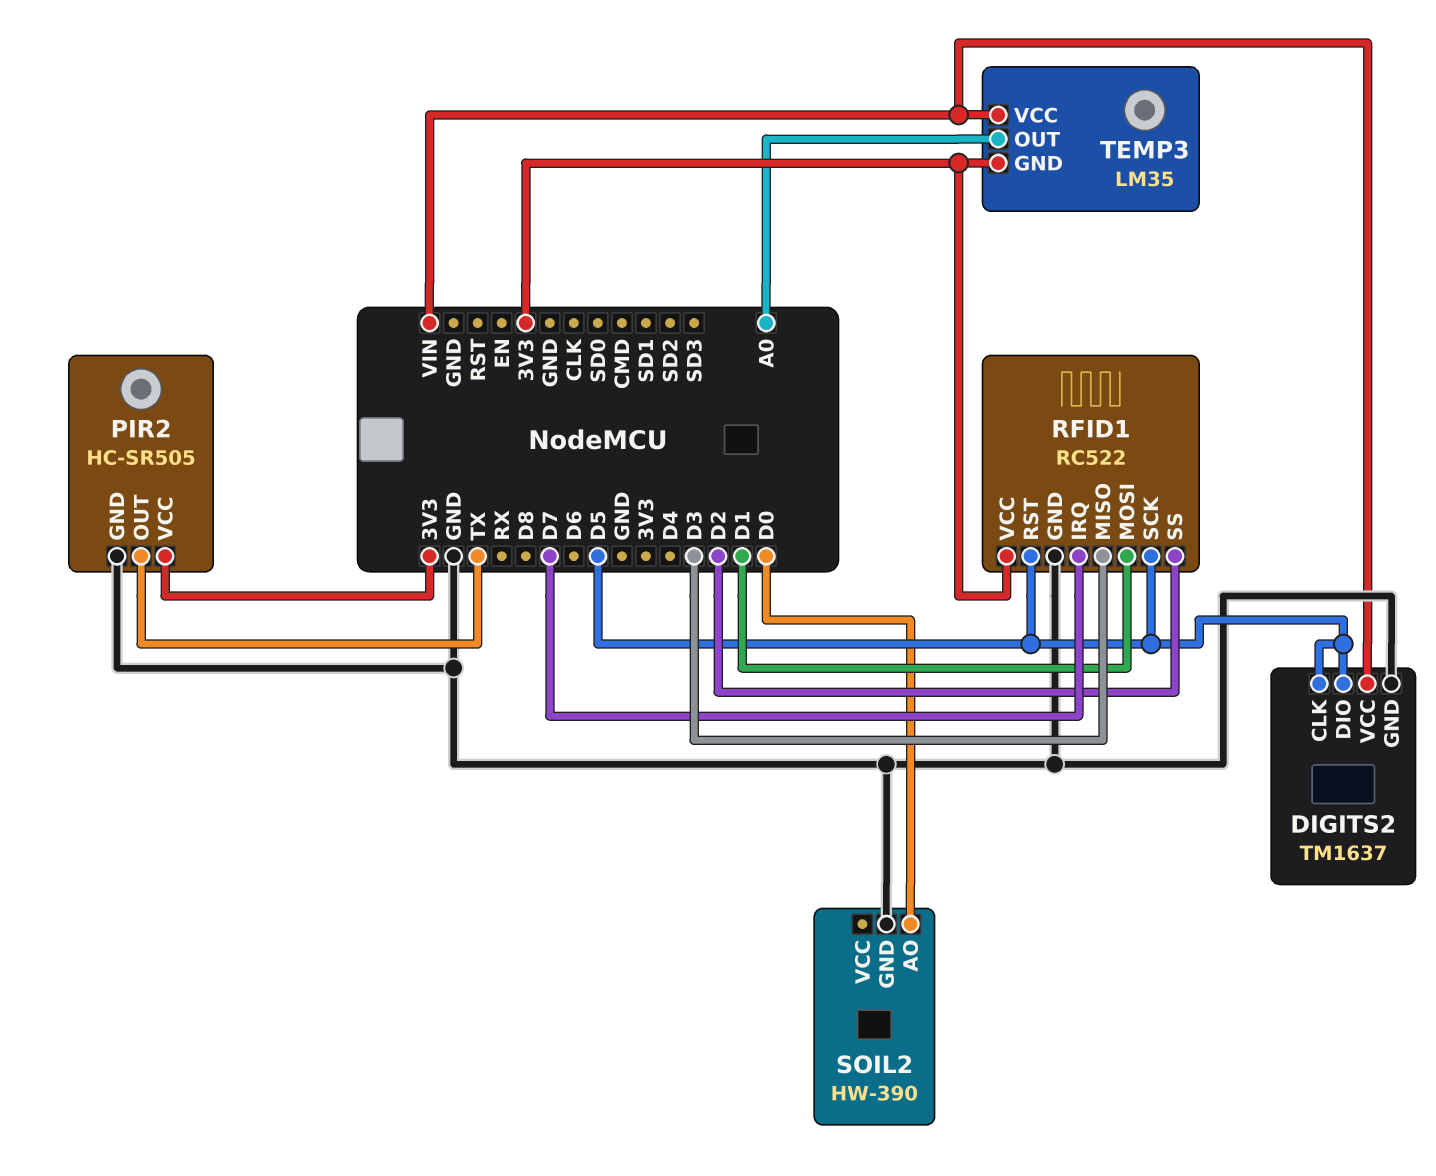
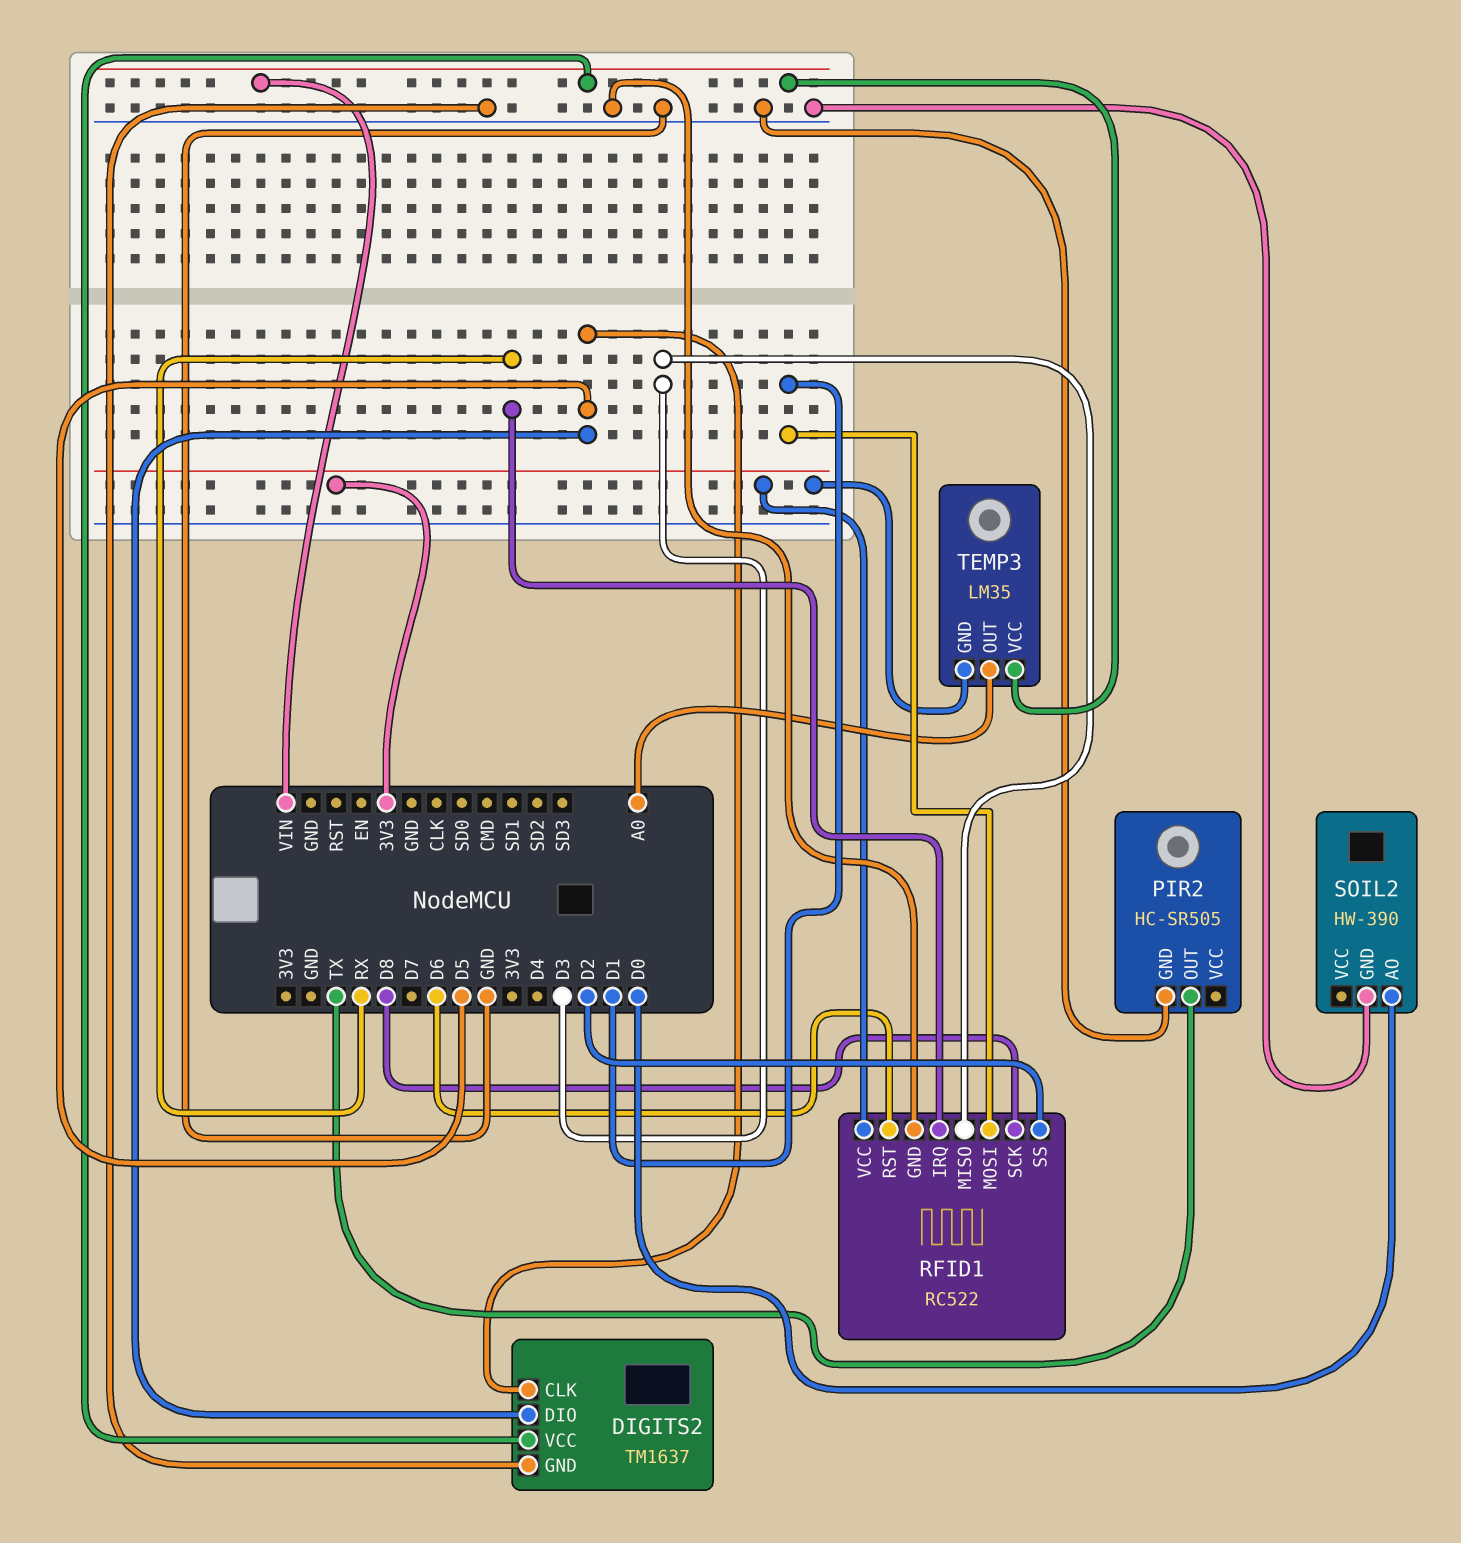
PIR2 pin VCC: 3V3 -> none
RFID1 pin IRQ: D7 -> RX
RFID1 pin RST: D5 -> D6
RFID1 pin SCK: D5 -> D8

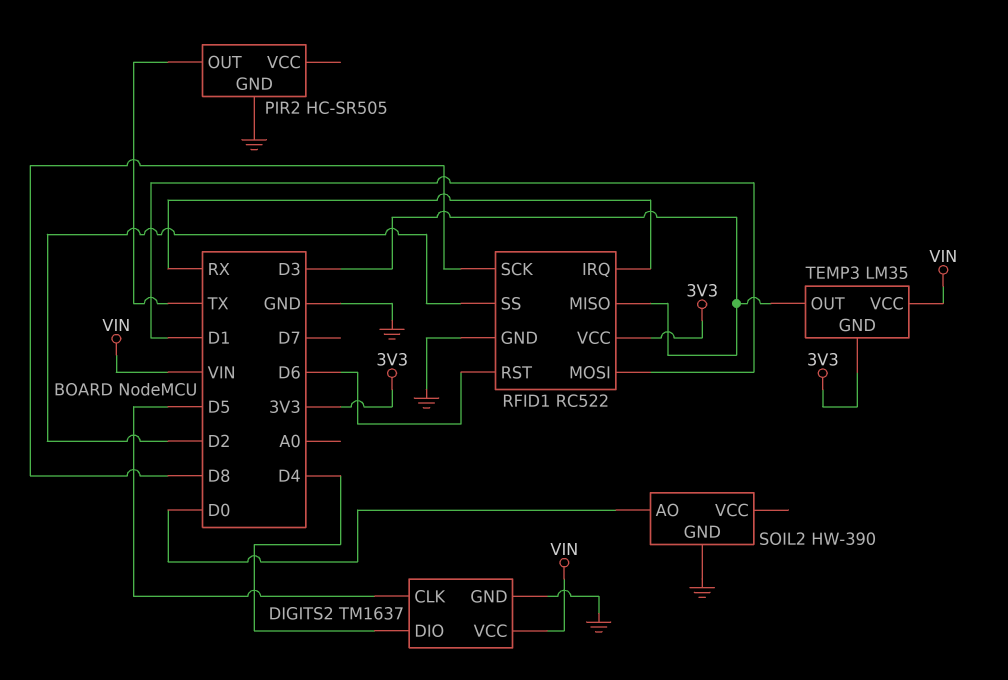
DIGITS2 pin DIO: D5 -> D4
TEMP3 pin OUT: A0 -> D3

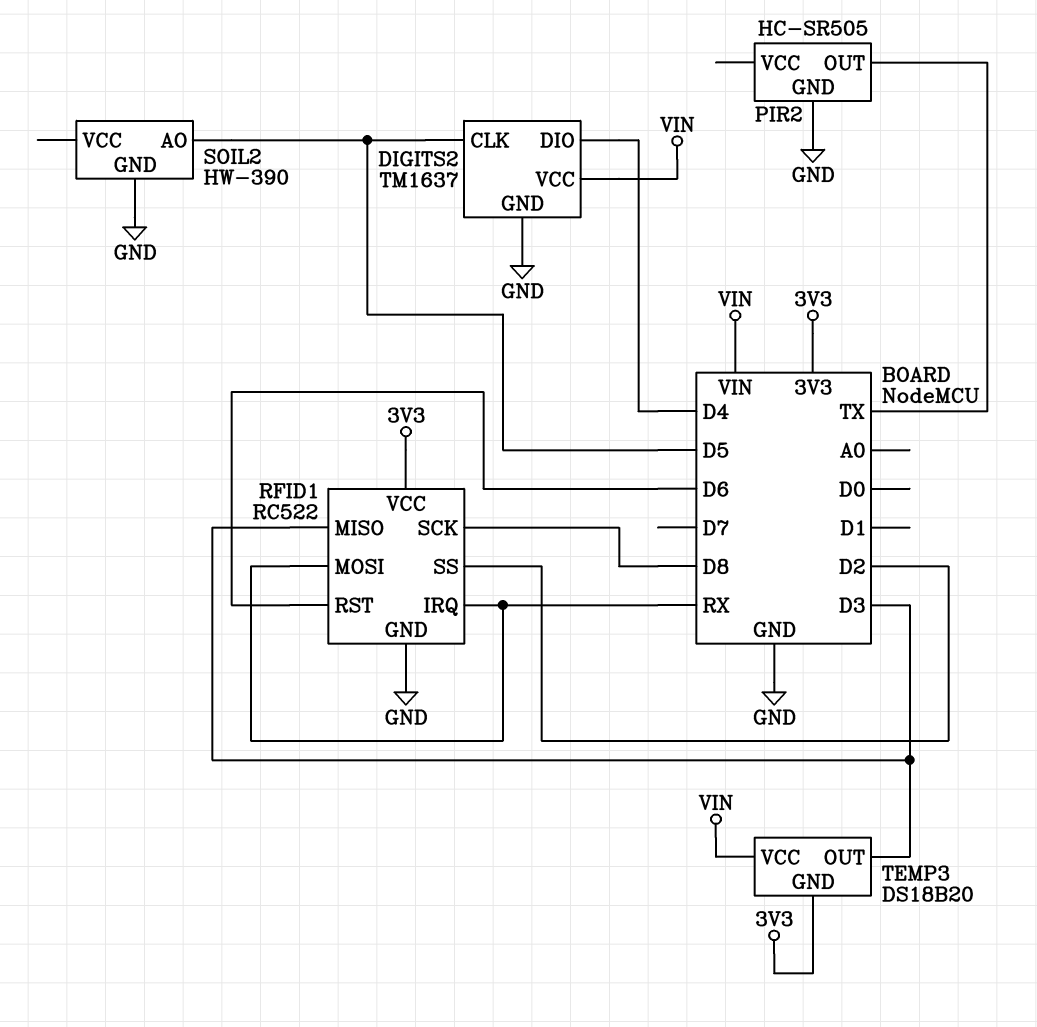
RFID1 pin MOSI: D1 -> RX
SOIL2 pin AO: D0 -> D5
TEMP3: LM35 -> DS18B20

